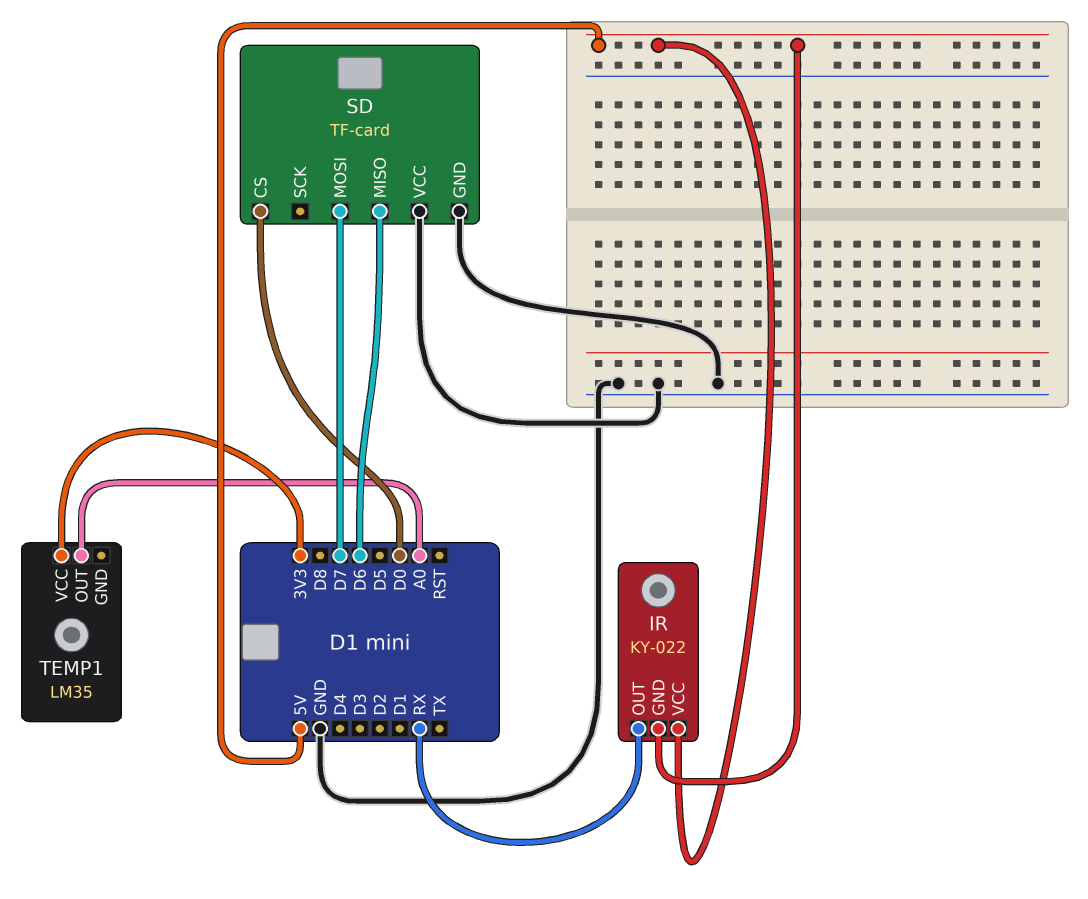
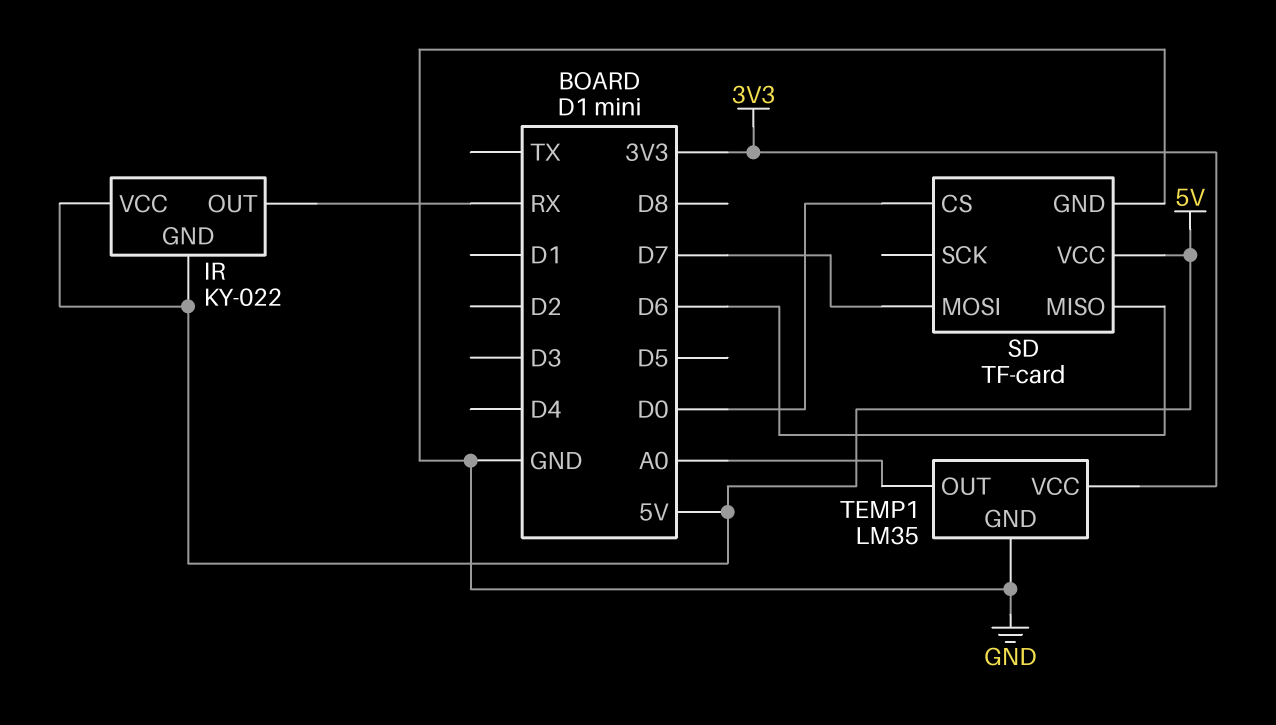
SD pin VCC: GND -> 5V
TEMP1 pin GND: none -> GND

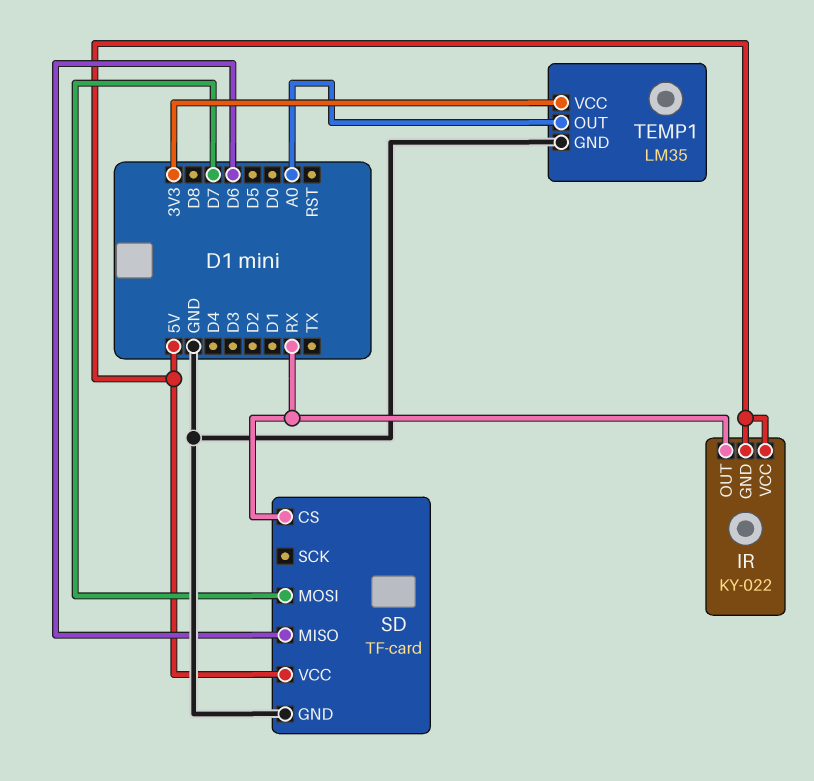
SD pin CS: D0 -> RX

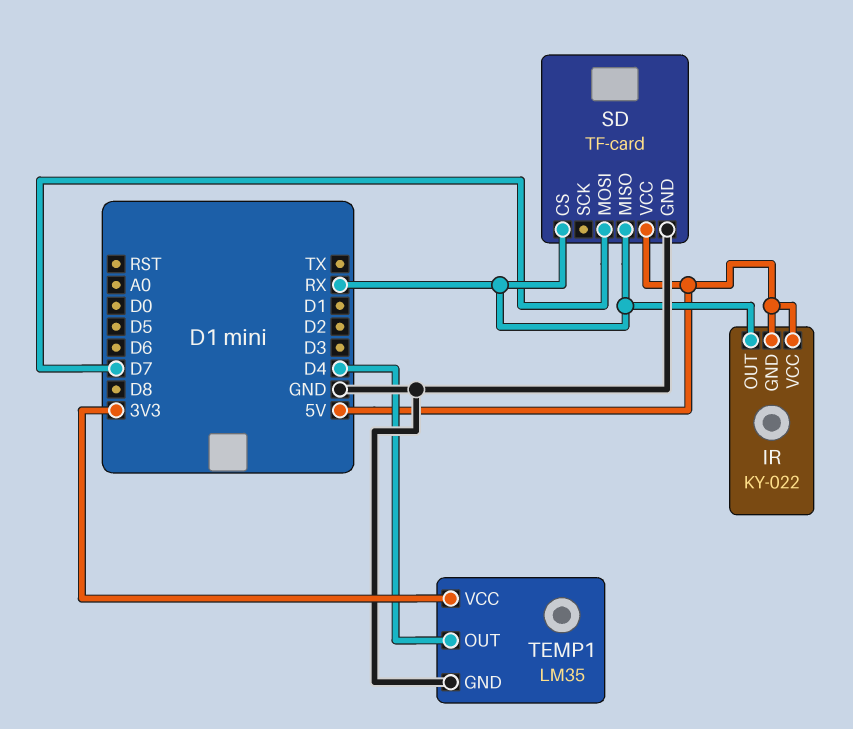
SD pin MISO: D6 -> RX
TEMP1 pin OUT: A0 -> D4

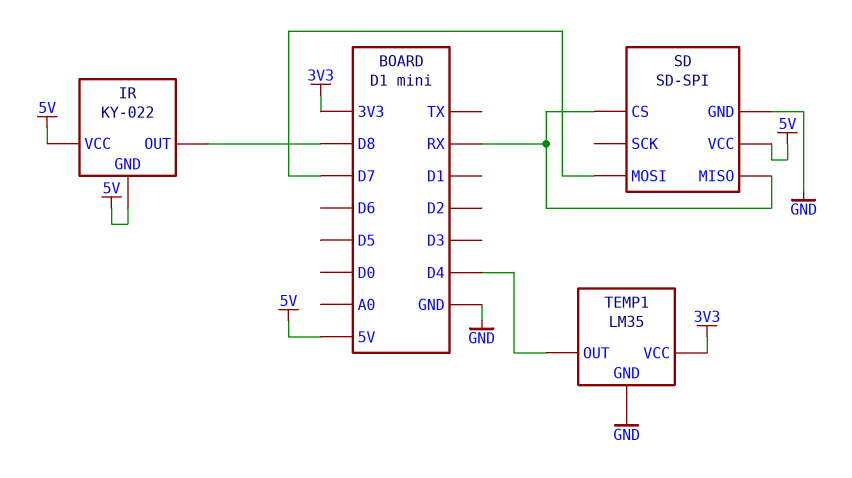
IR pin OUT: RX -> D8
SD: TF-card -> SD-SPI

